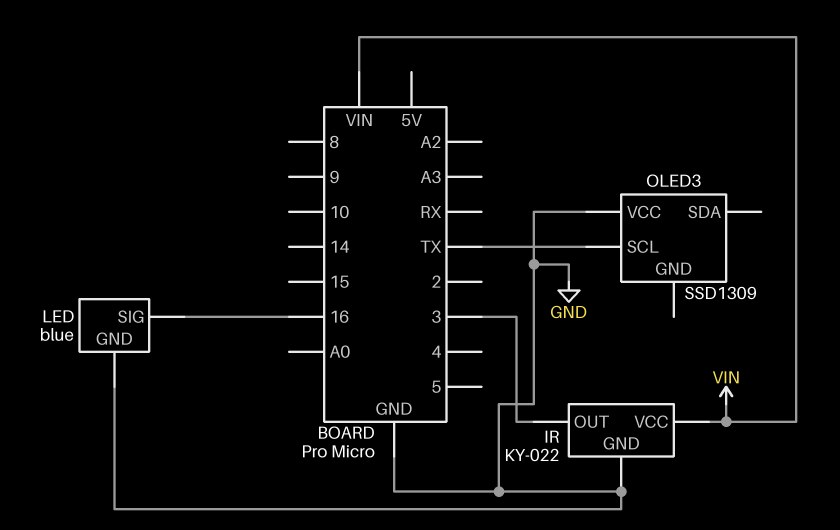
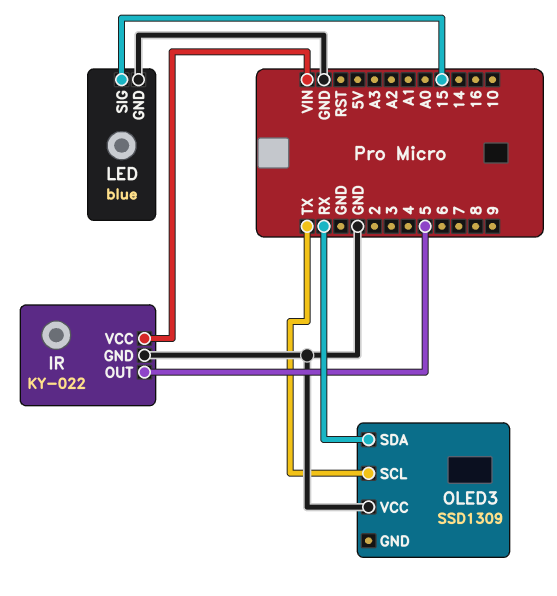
IR pin OUT: 3 -> 5
LED pin SIG: 16 -> 15
OLED3 pin SDA: none -> RX

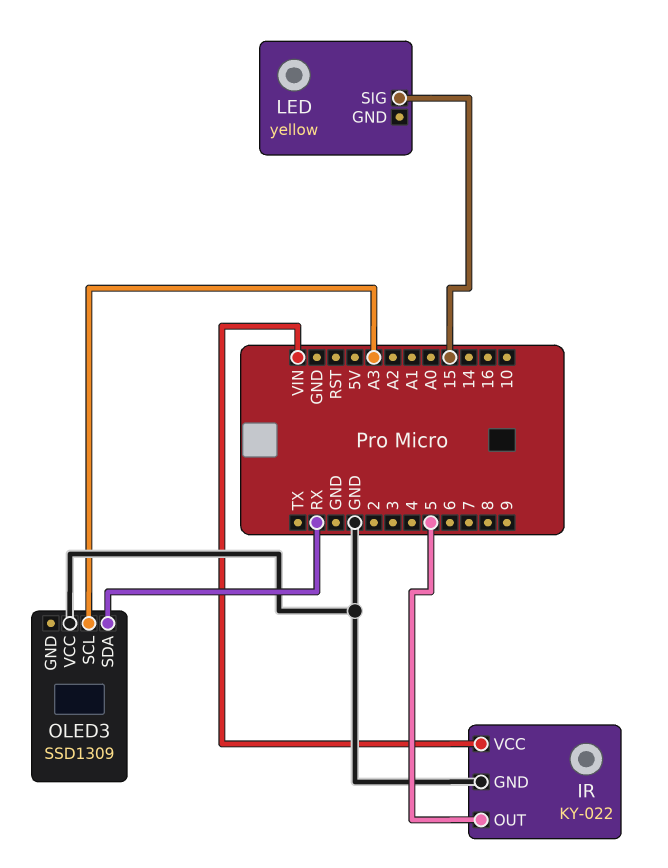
LED: blue -> yellow
LED pin GND: GND -> none
OLED3 pin SCL: TX -> A3

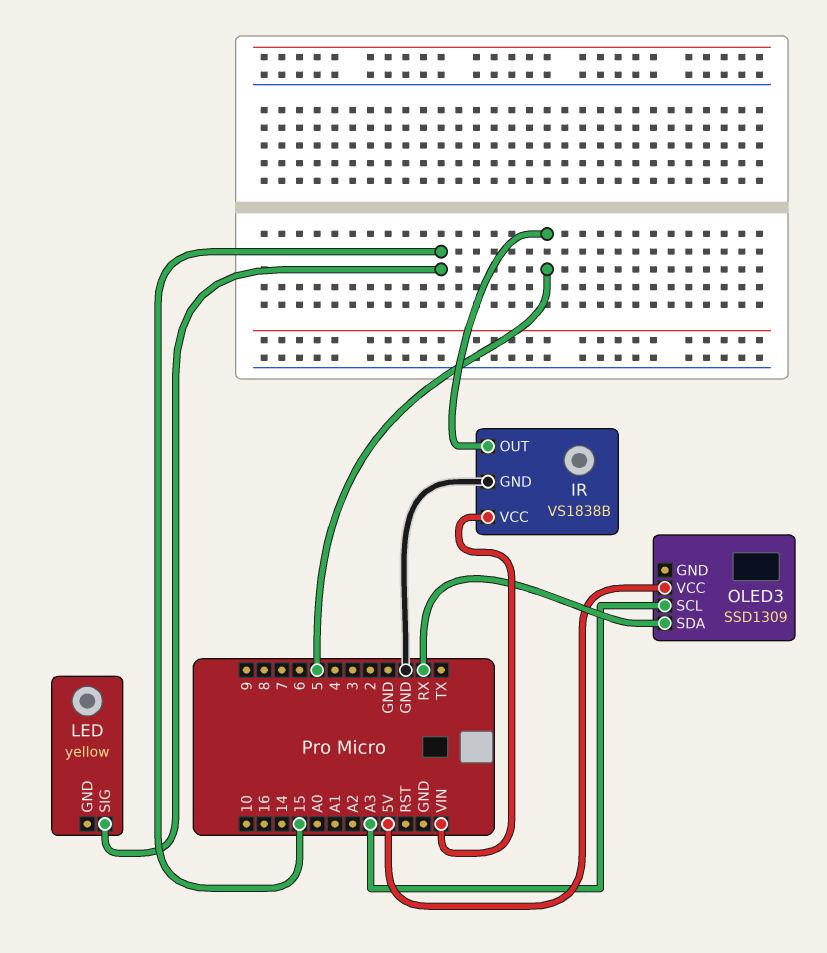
IR: KY-022 -> VS1838B
OLED3 pin VCC: GND -> 5V

